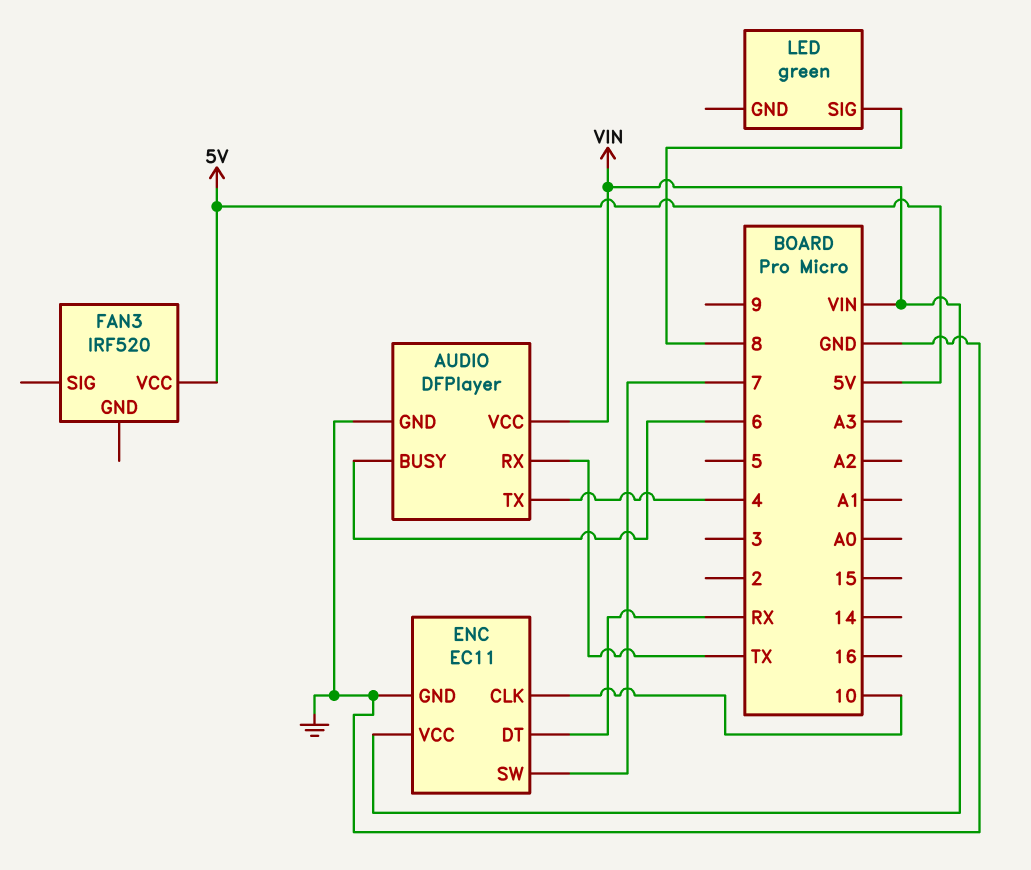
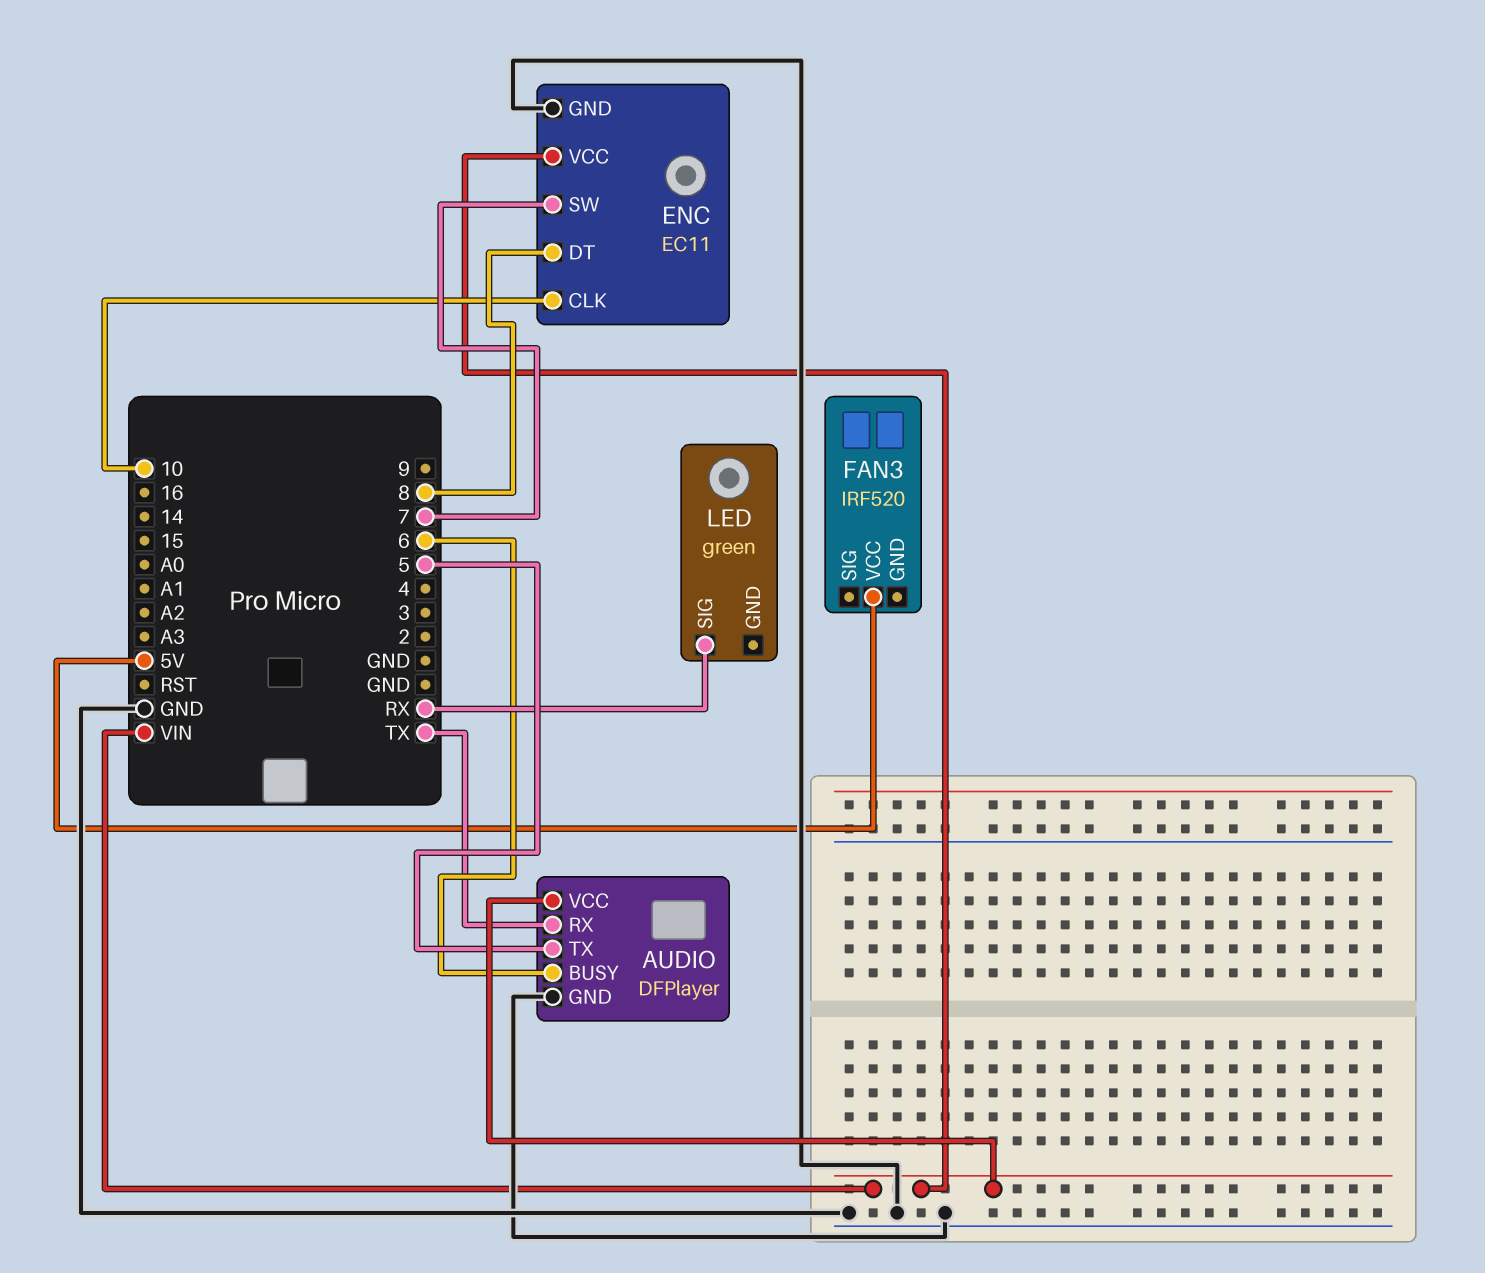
AUDIO pin TX: 4 -> 5
ENC pin DT: RX -> 8
LED pin SIG: 8 -> RX

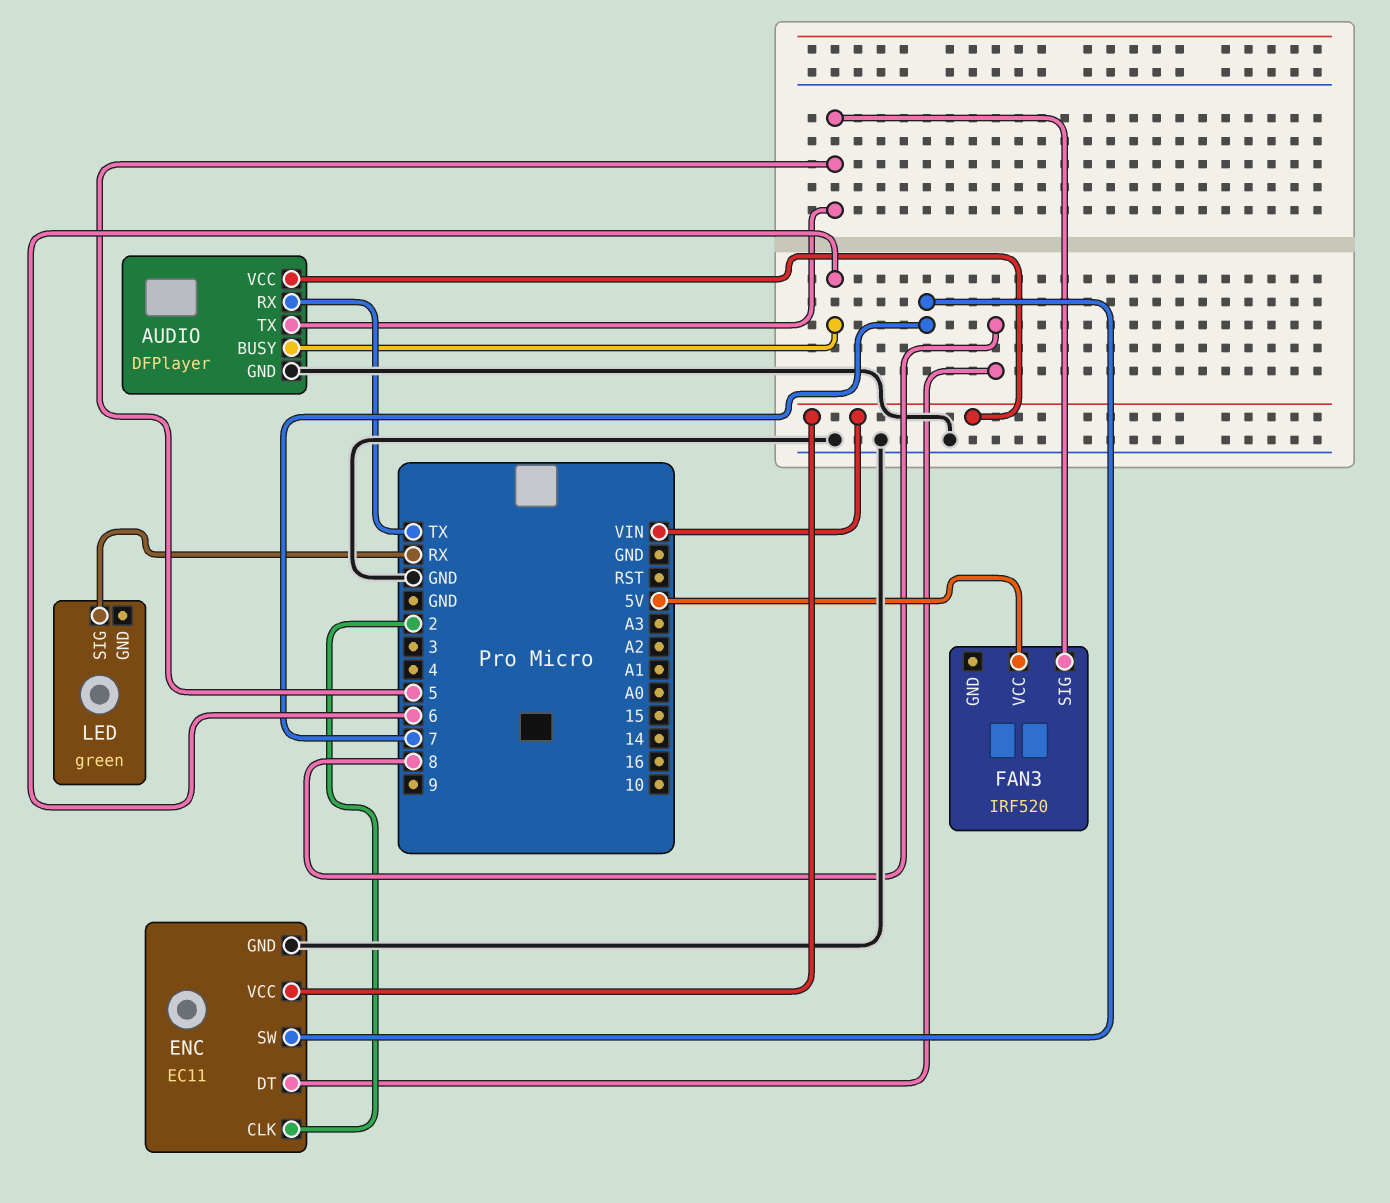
ENC pin CLK: 10 -> 2
FAN3 pin SIG: none -> 5

